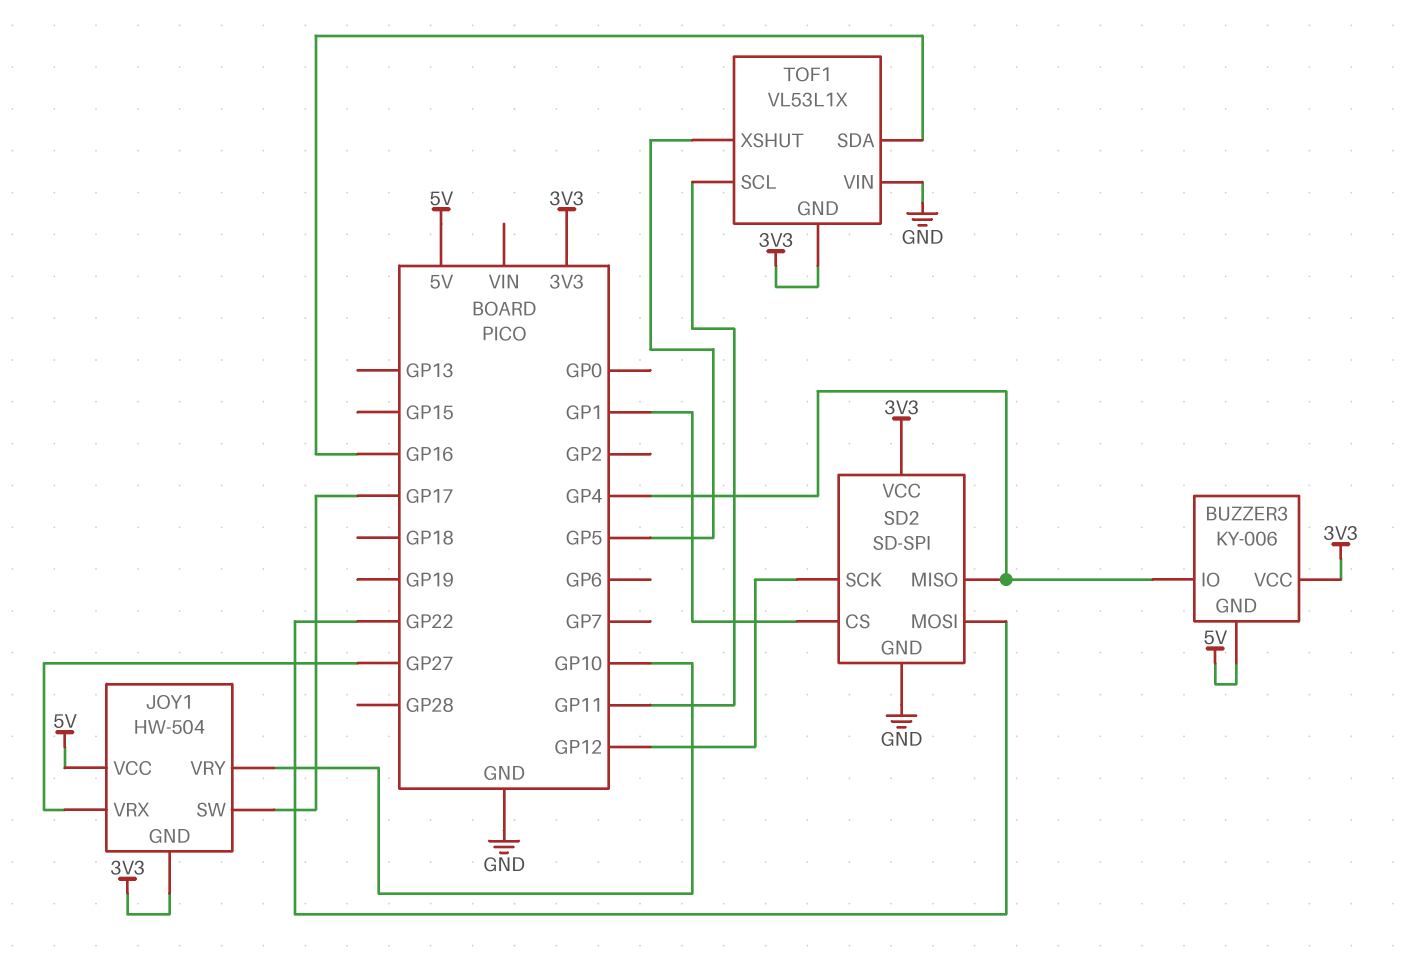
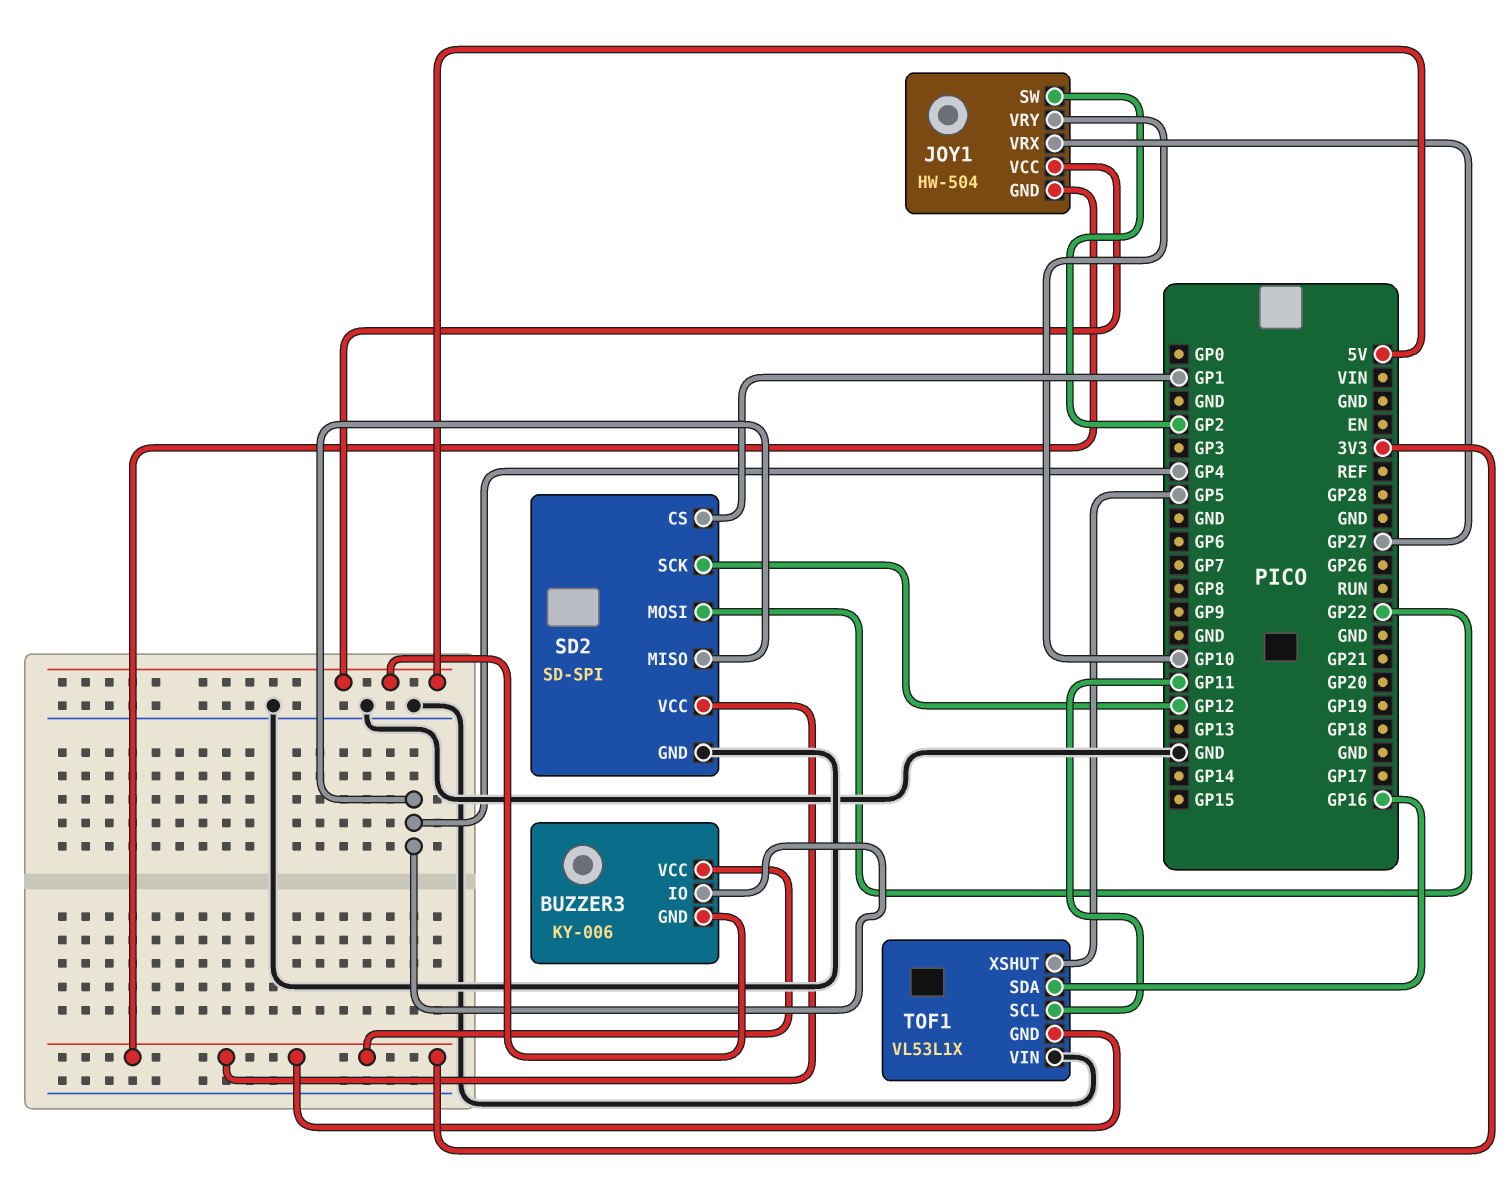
JOY1 pin SW: GP17 -> GP2

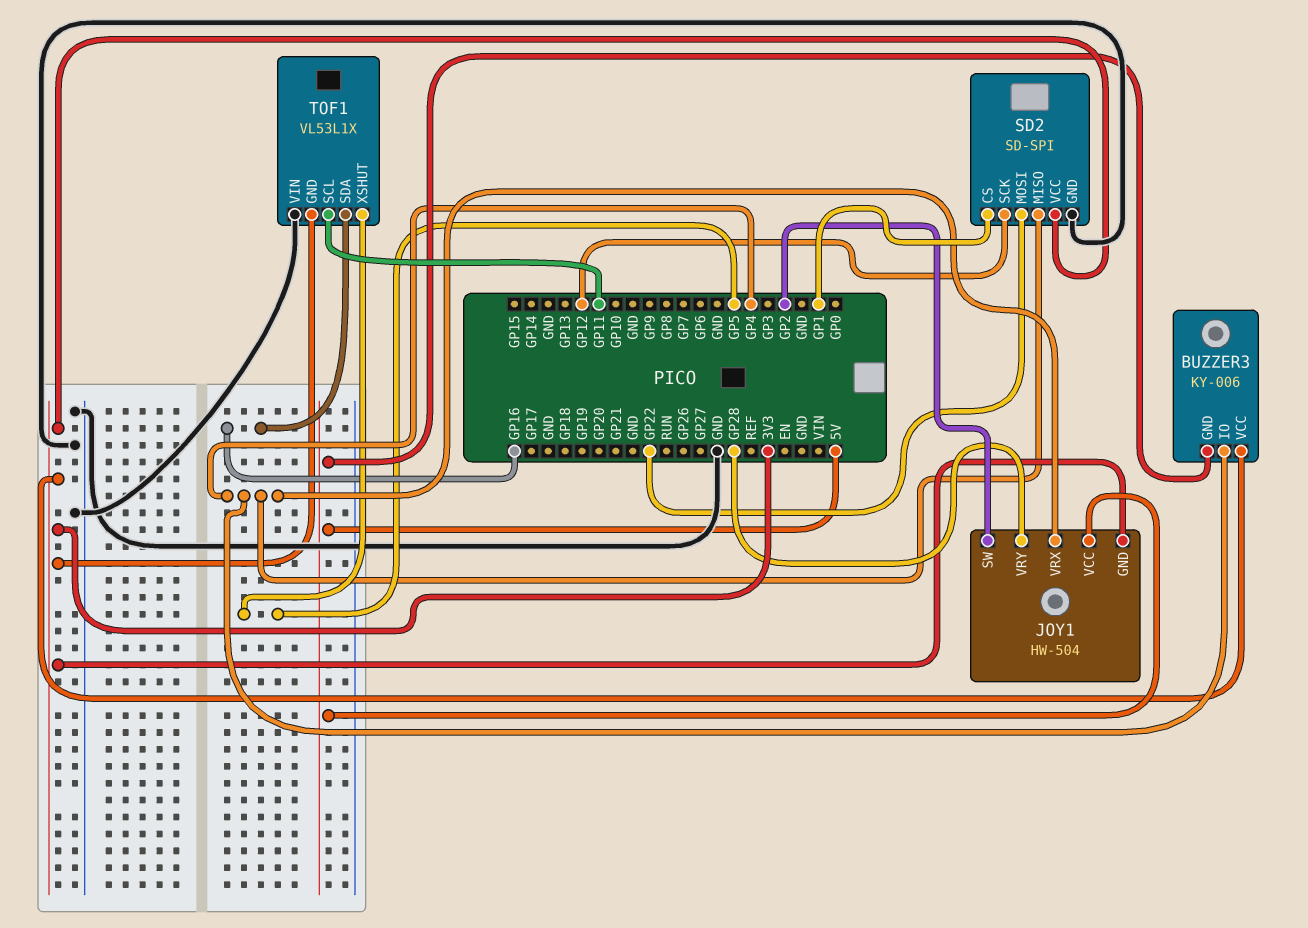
JOY1 pin VRX: GP27 -> GP4
JOY1 pin VRY: GP10 -> GP28

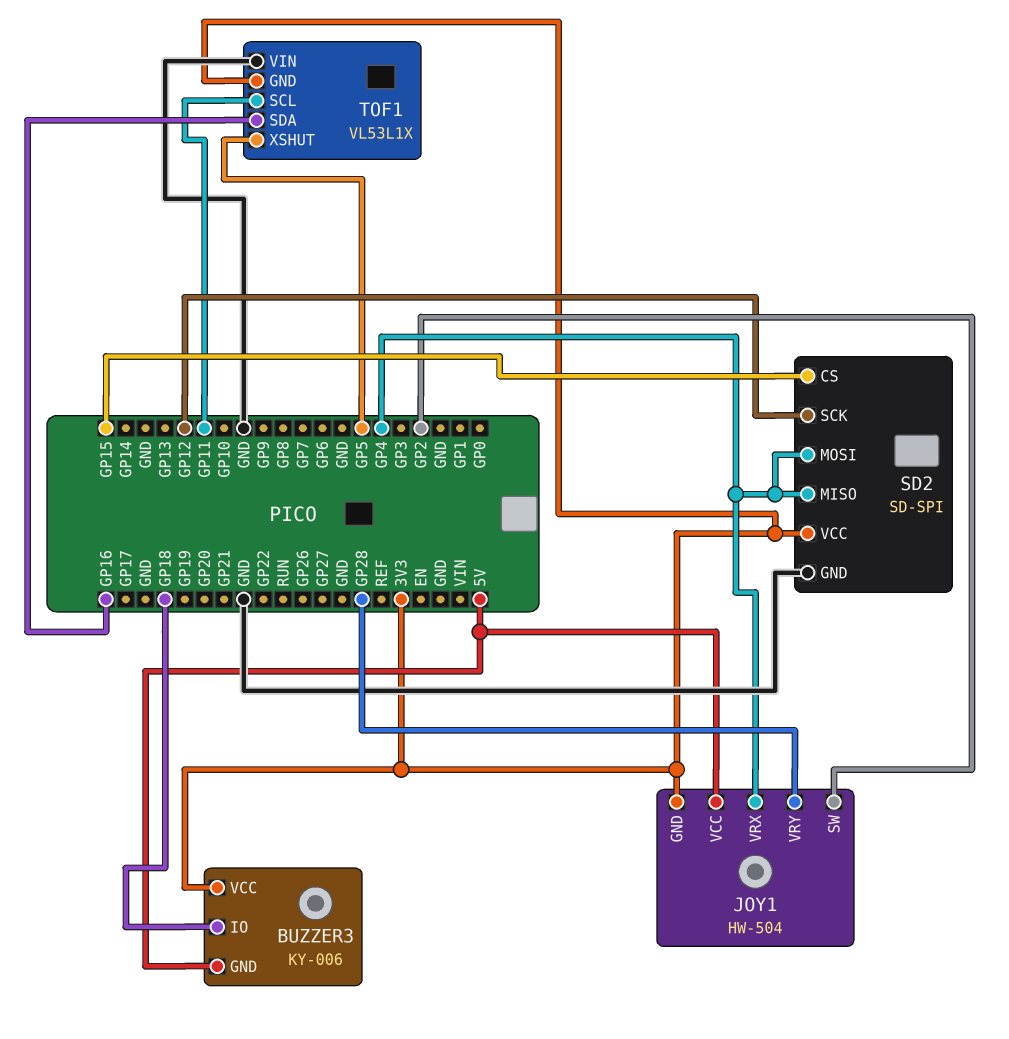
BUZZER3 pin IO: GP4 -> GP18
SD2 pin CS: GP1 -> GP15
SD2 pin MOSI: GP22 -> GP4

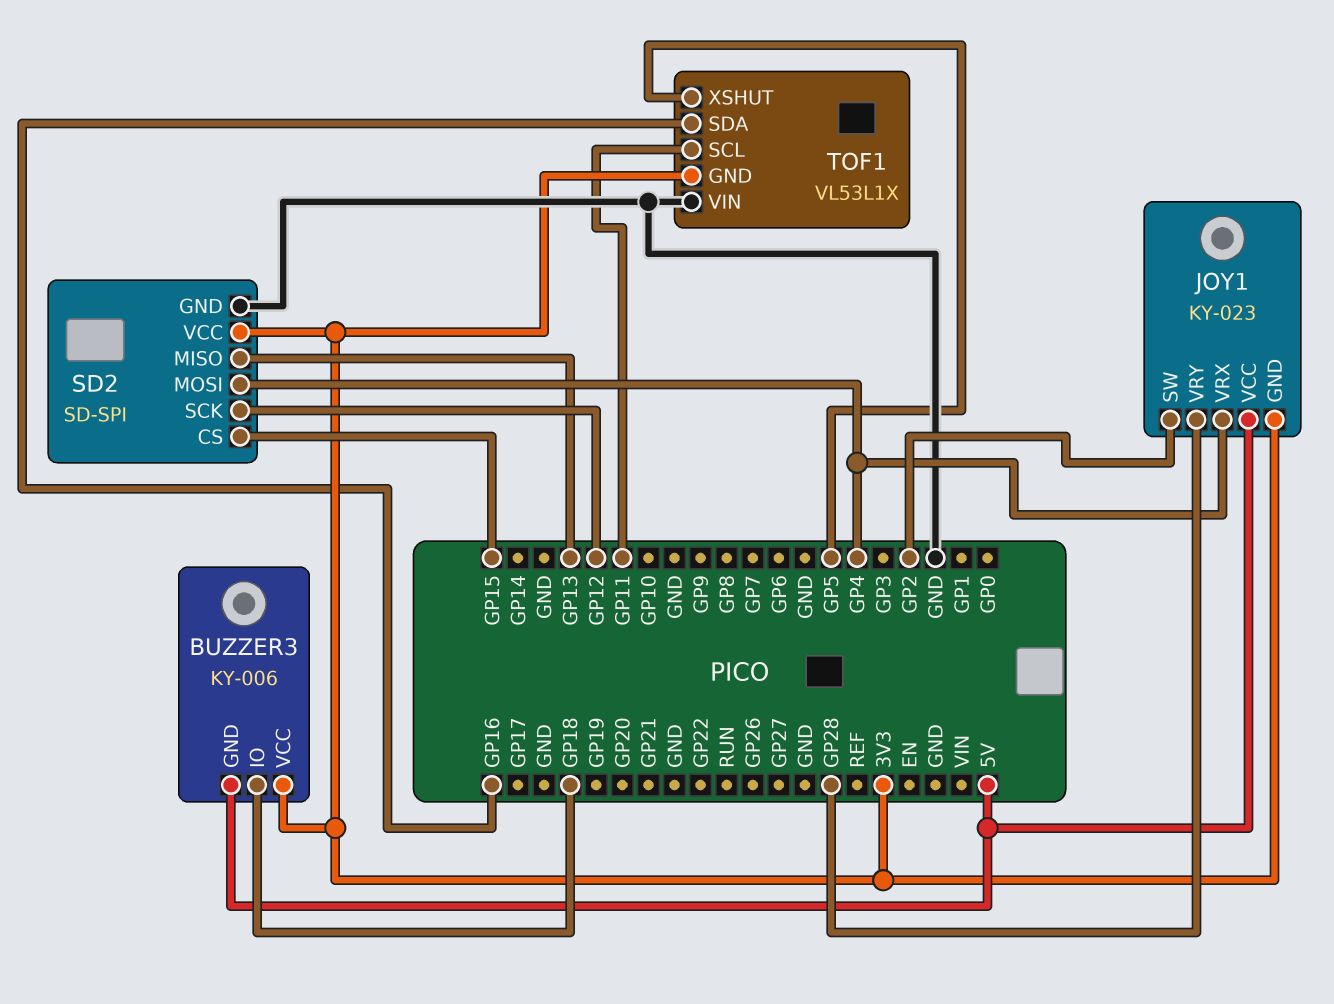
JOY1: HW-504 -> KY-023
SD2 pin MISO: GP4 -> GP13

